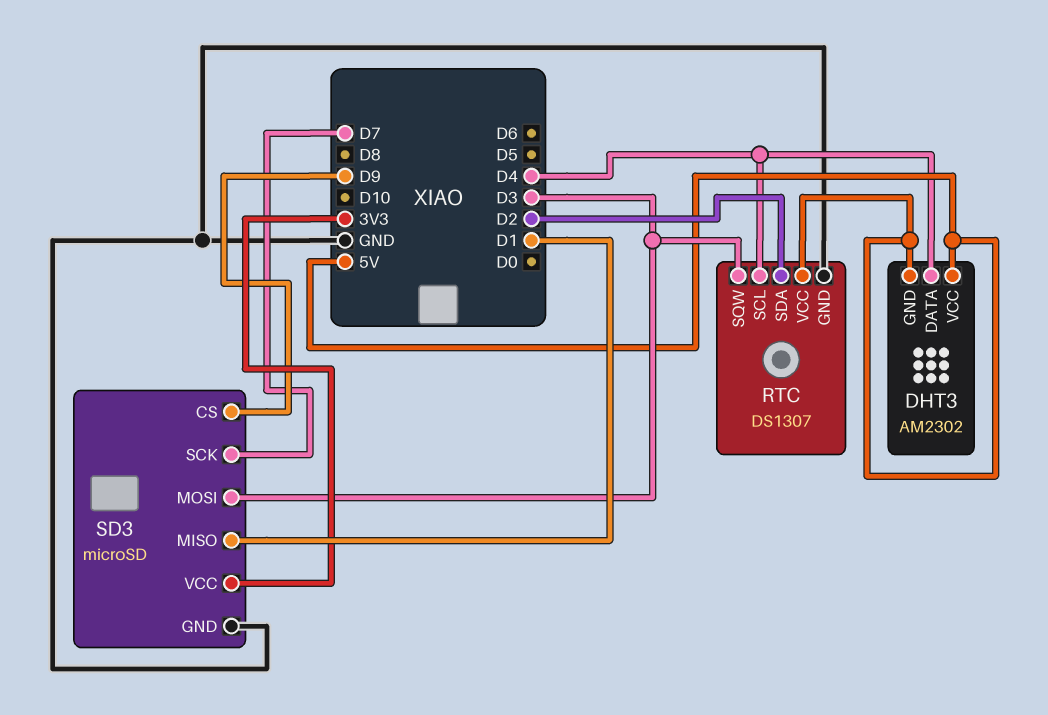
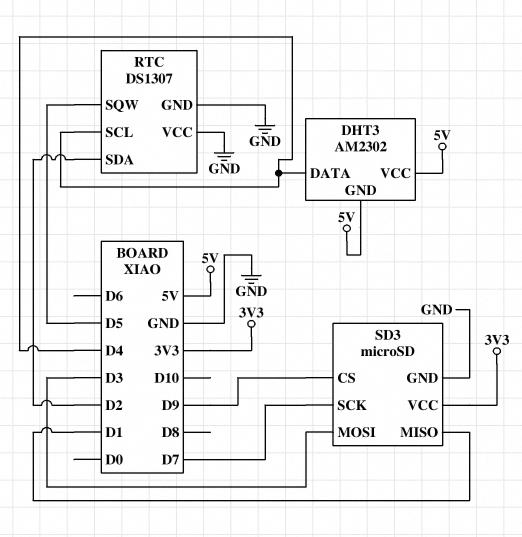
RTC pin SQW: D3 -> D5
RTC pin VCC: 5V -> GND

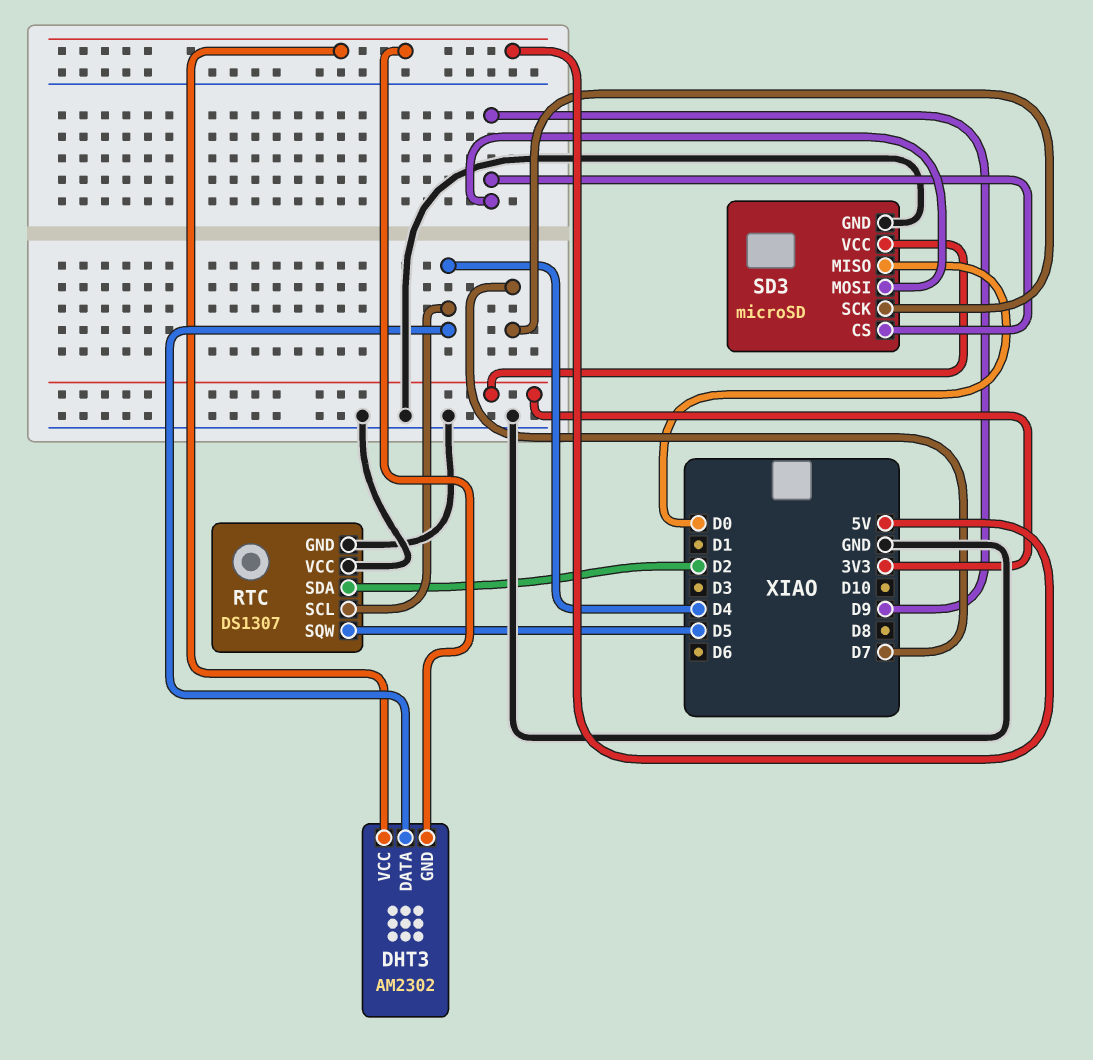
SD3 pin MISO: D1 -> D0
SD3 pin MOSI: D3 -> D9

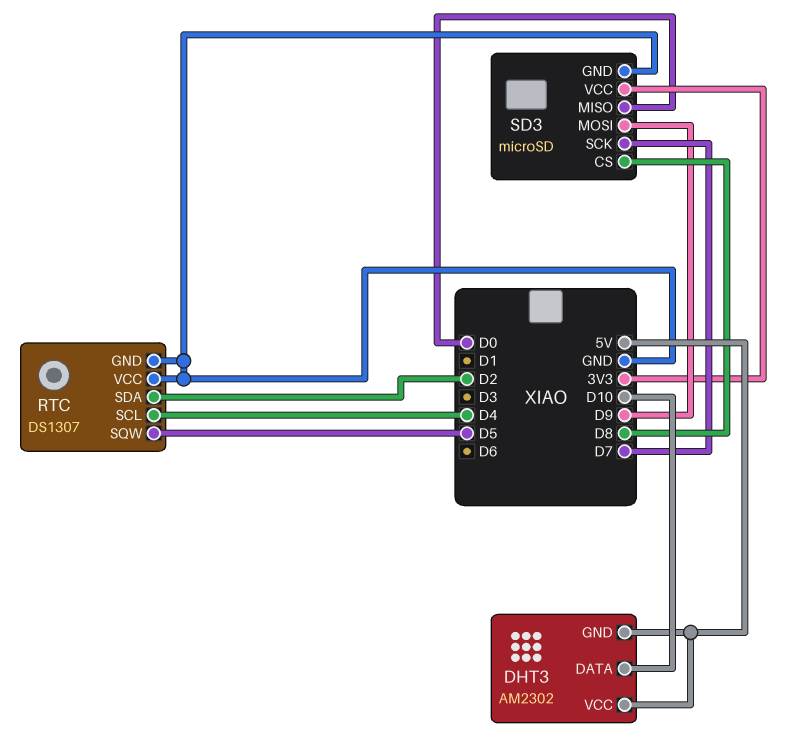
DHT3 pin DATA: D4 -> D10
SD3 pin CS: D9 -> D8

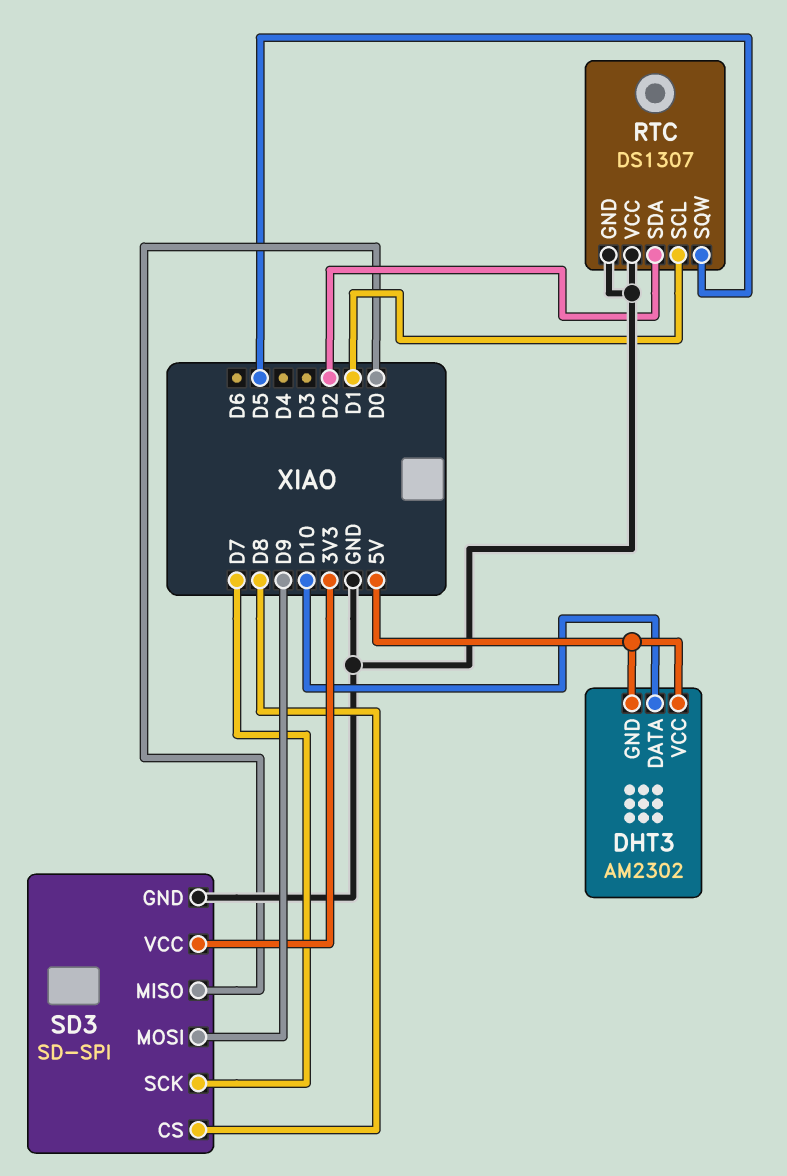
RTC pin SCL: D4 -> D1
SD3: microSD -> SD-SPI

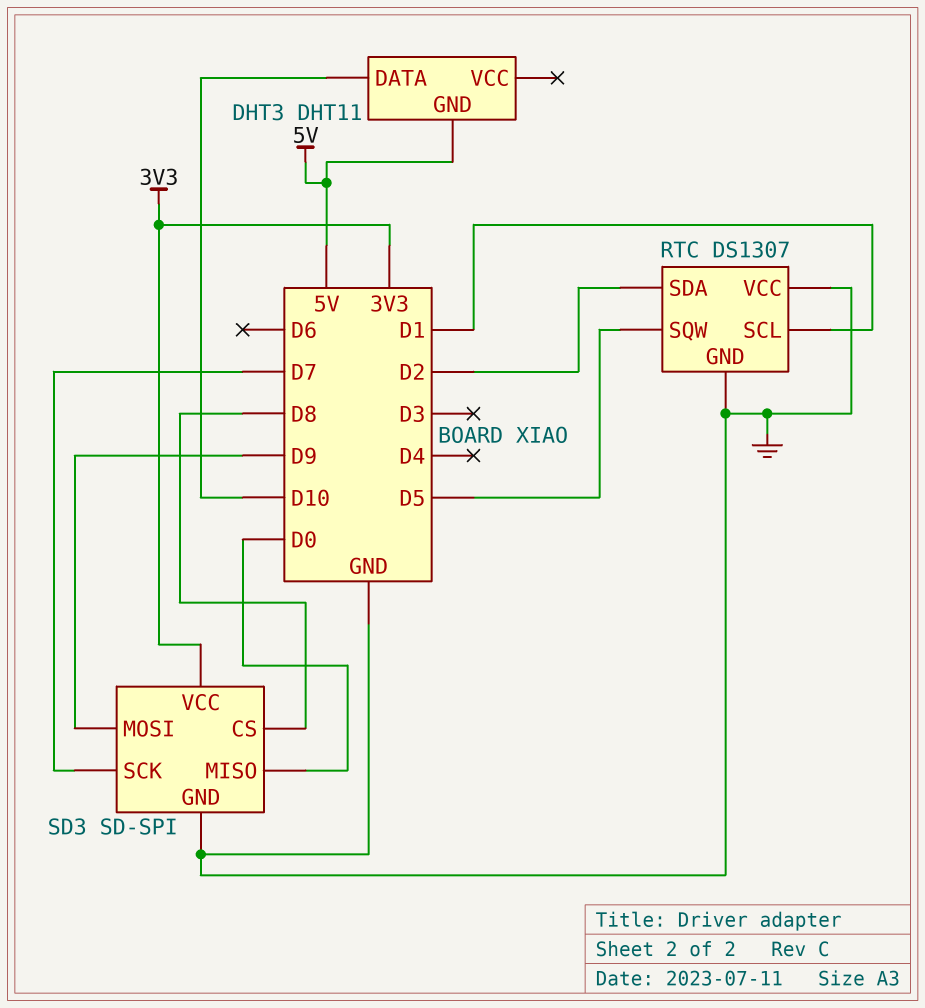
DHT3: AM2302 -> DHT11
DHT3 pin VCC: 5V -> none

